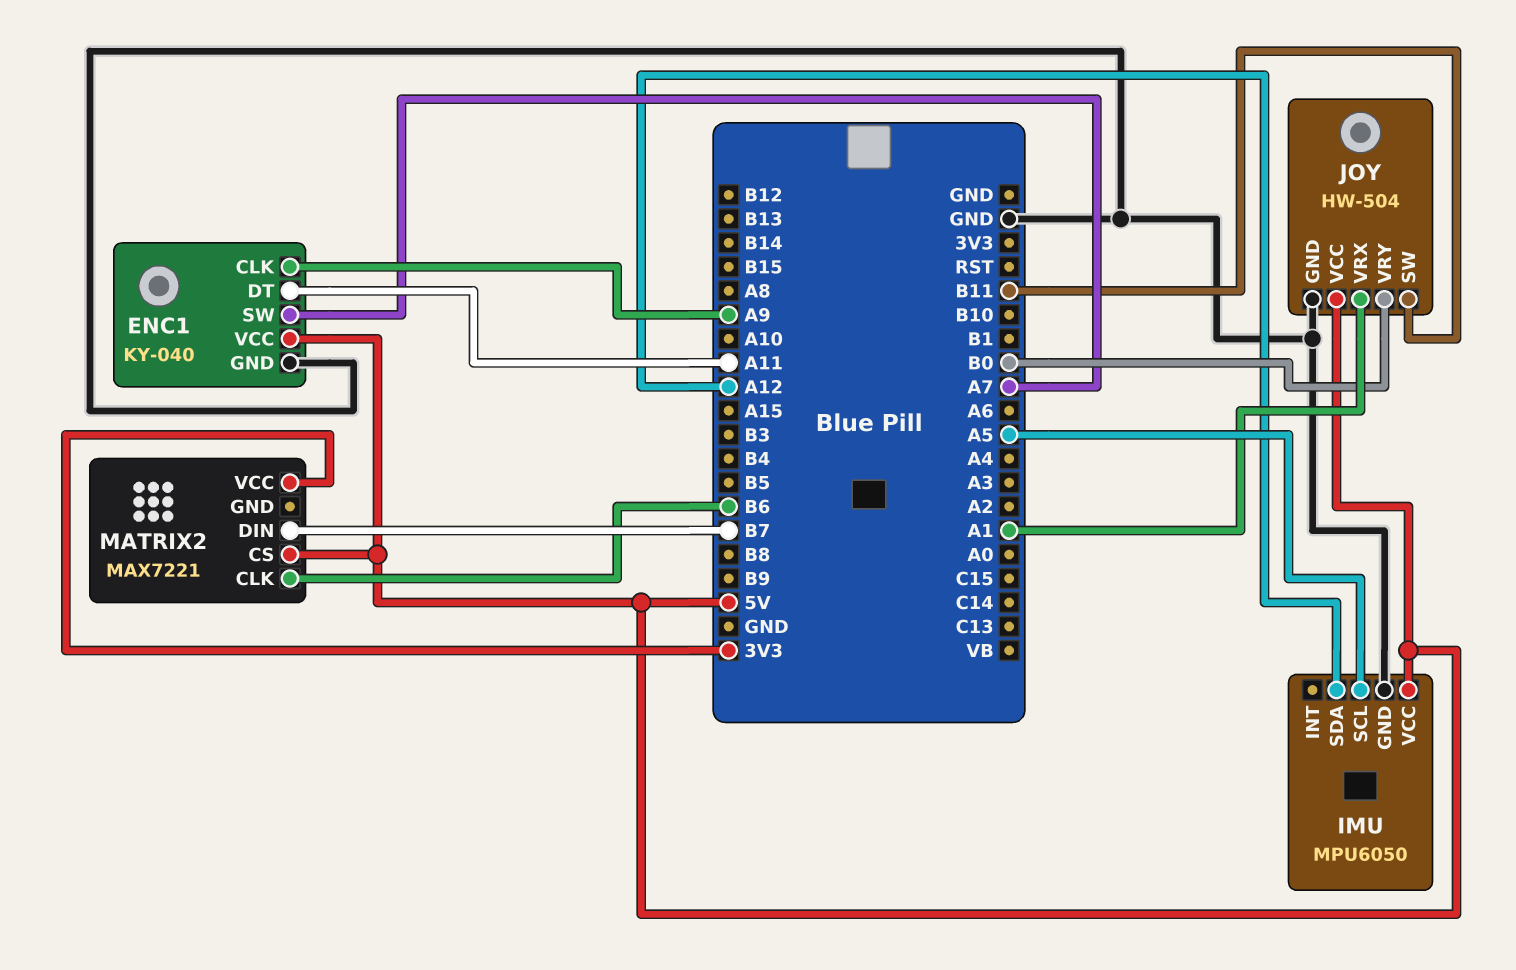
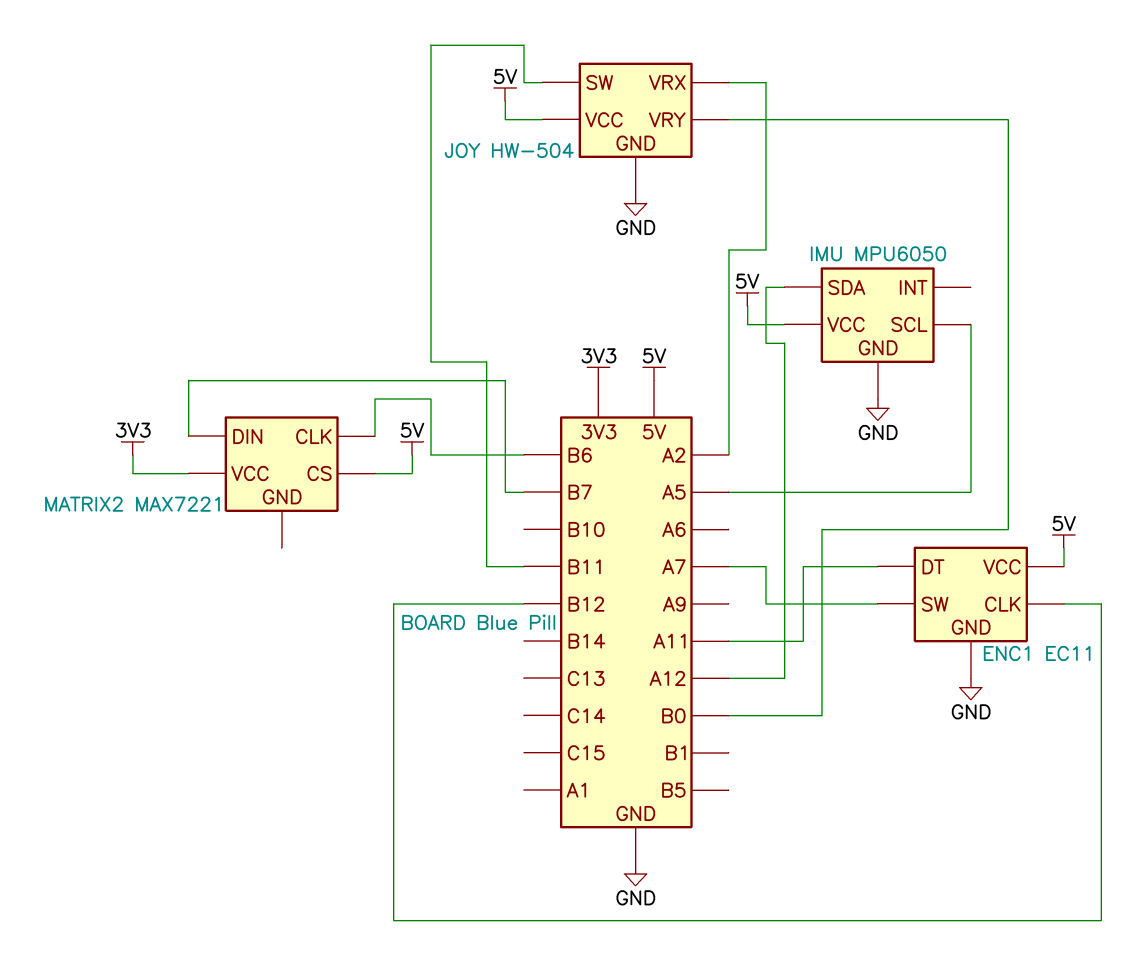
ENC1: KY-040 -> EC11
ENC1 pin CLK: A9 -> B12
JOY pin VRX: A1 -> A2

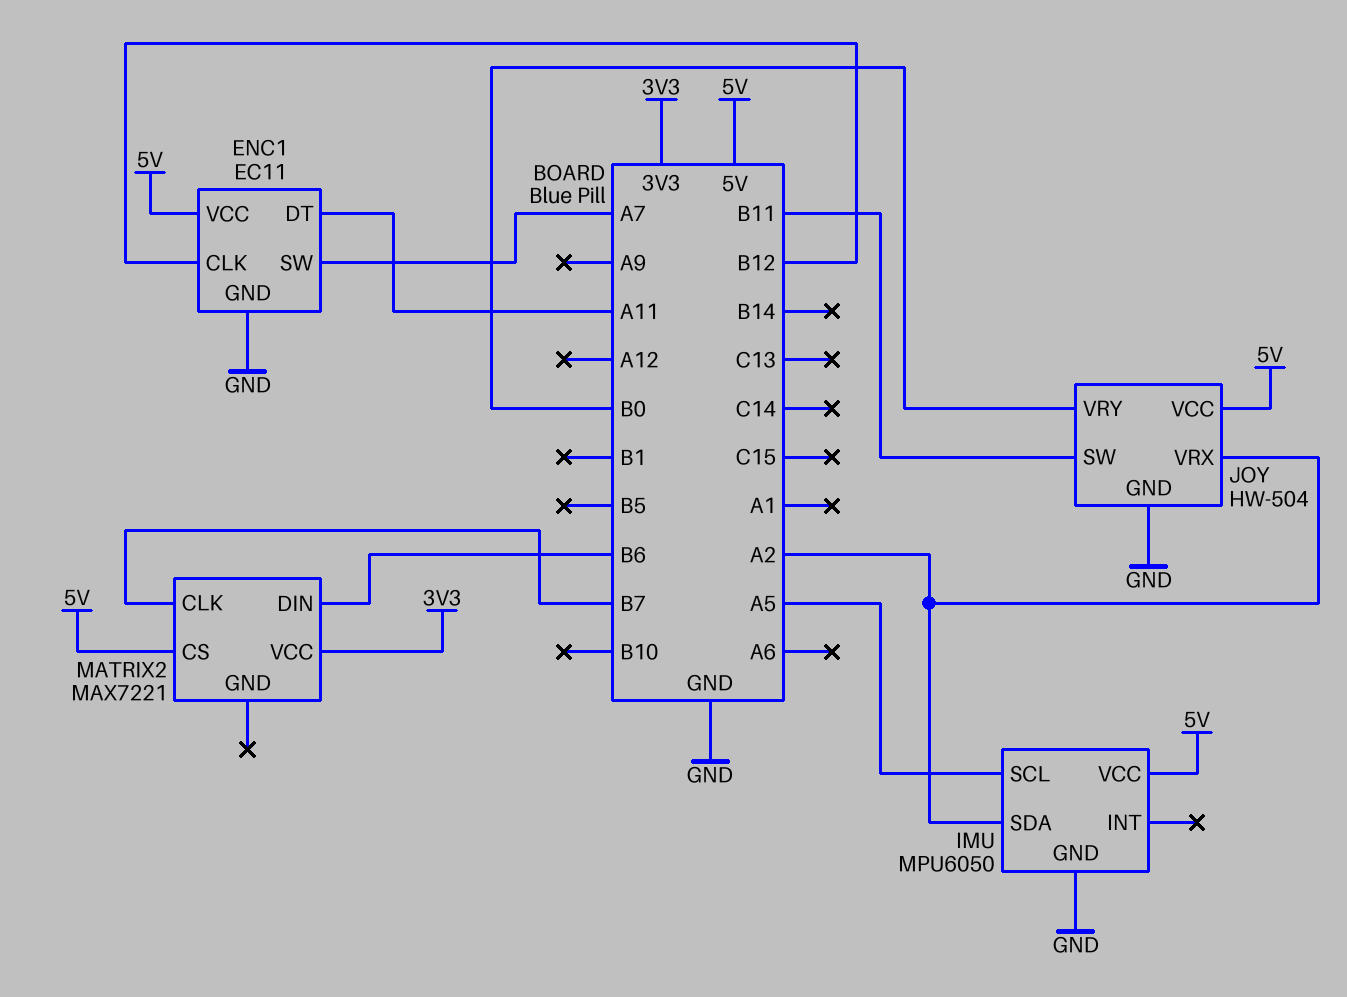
IMU pin SDA: A12 -> A2
MATRIX2 pin CLK: B6 -> B7
MATRIX2 pin DIN: B7 -> B6

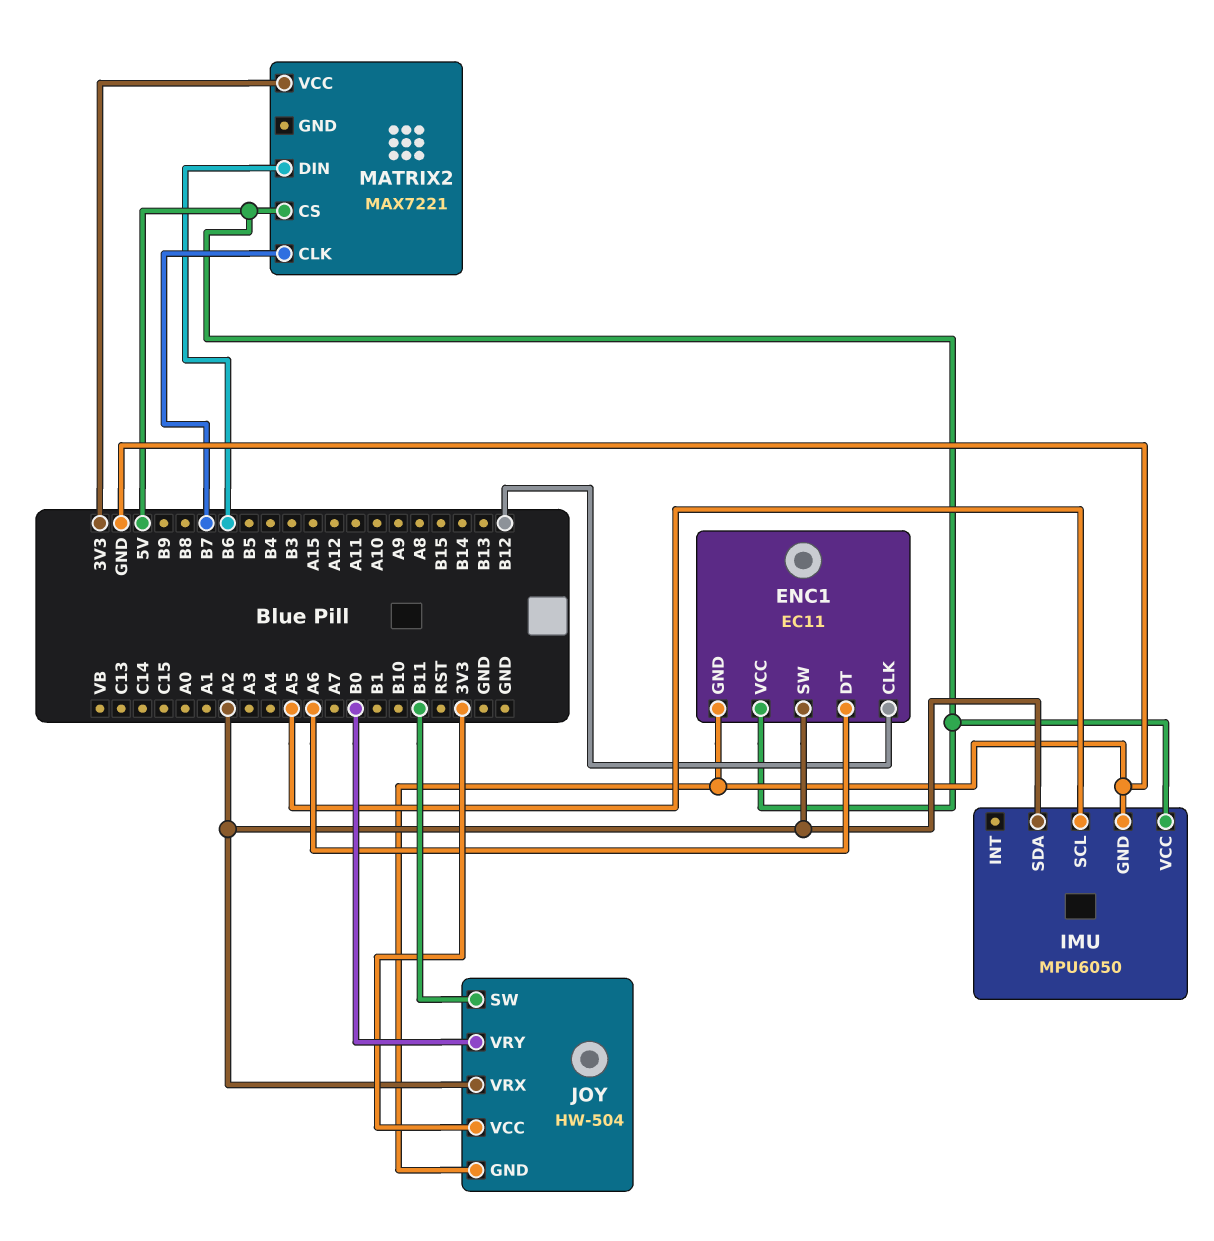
ENC1 pin DT: A11 -> A6
ENC1 pin SW: A7 -> A2
JOY pin VCC: 5V -> 3V3

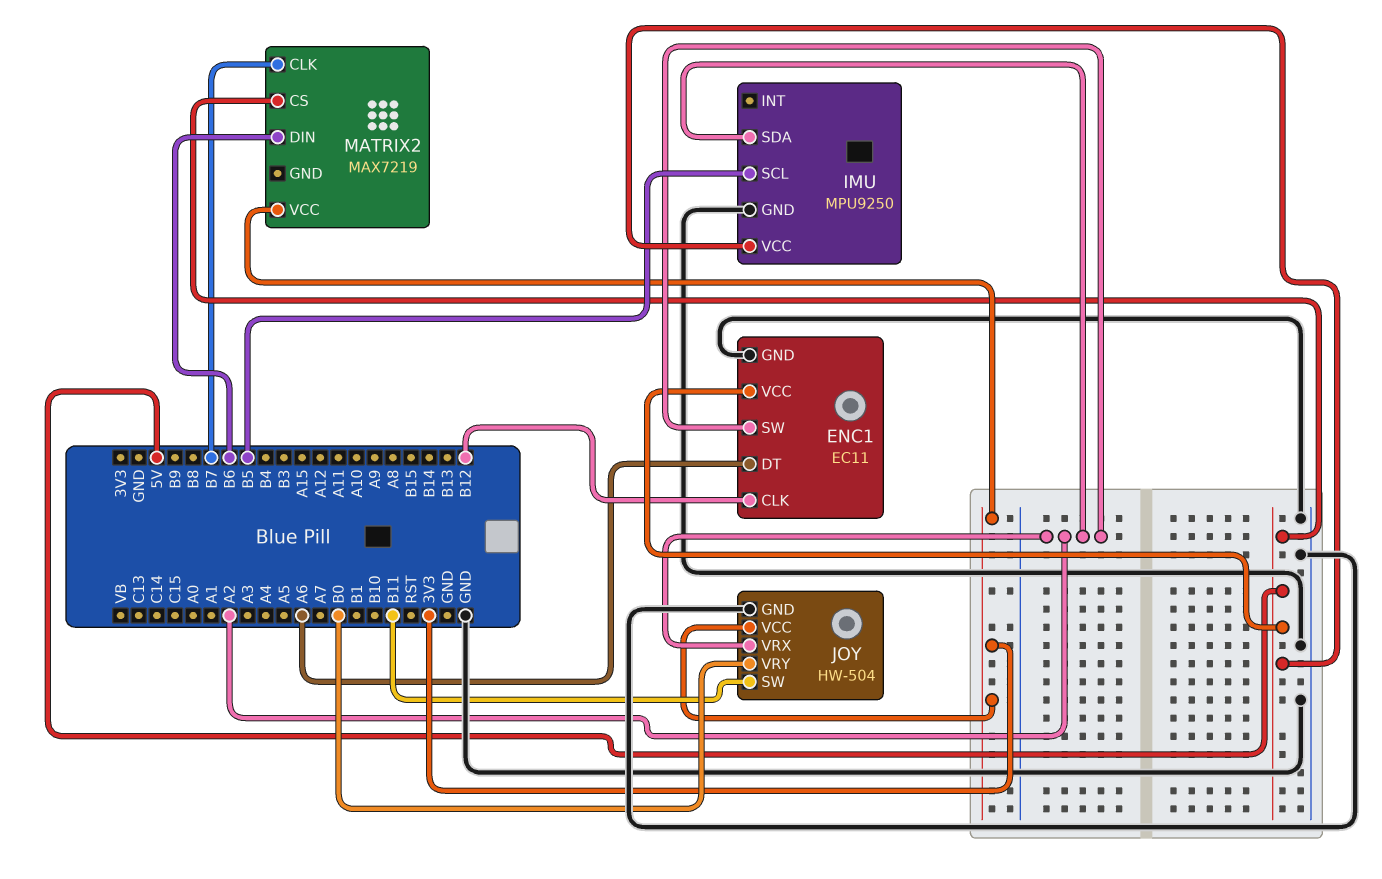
IMU: MPU6050 -> MPU9250
IMU pin SCL: A5 -> B5
MATRIX2: MAX7221 -> MAX7219

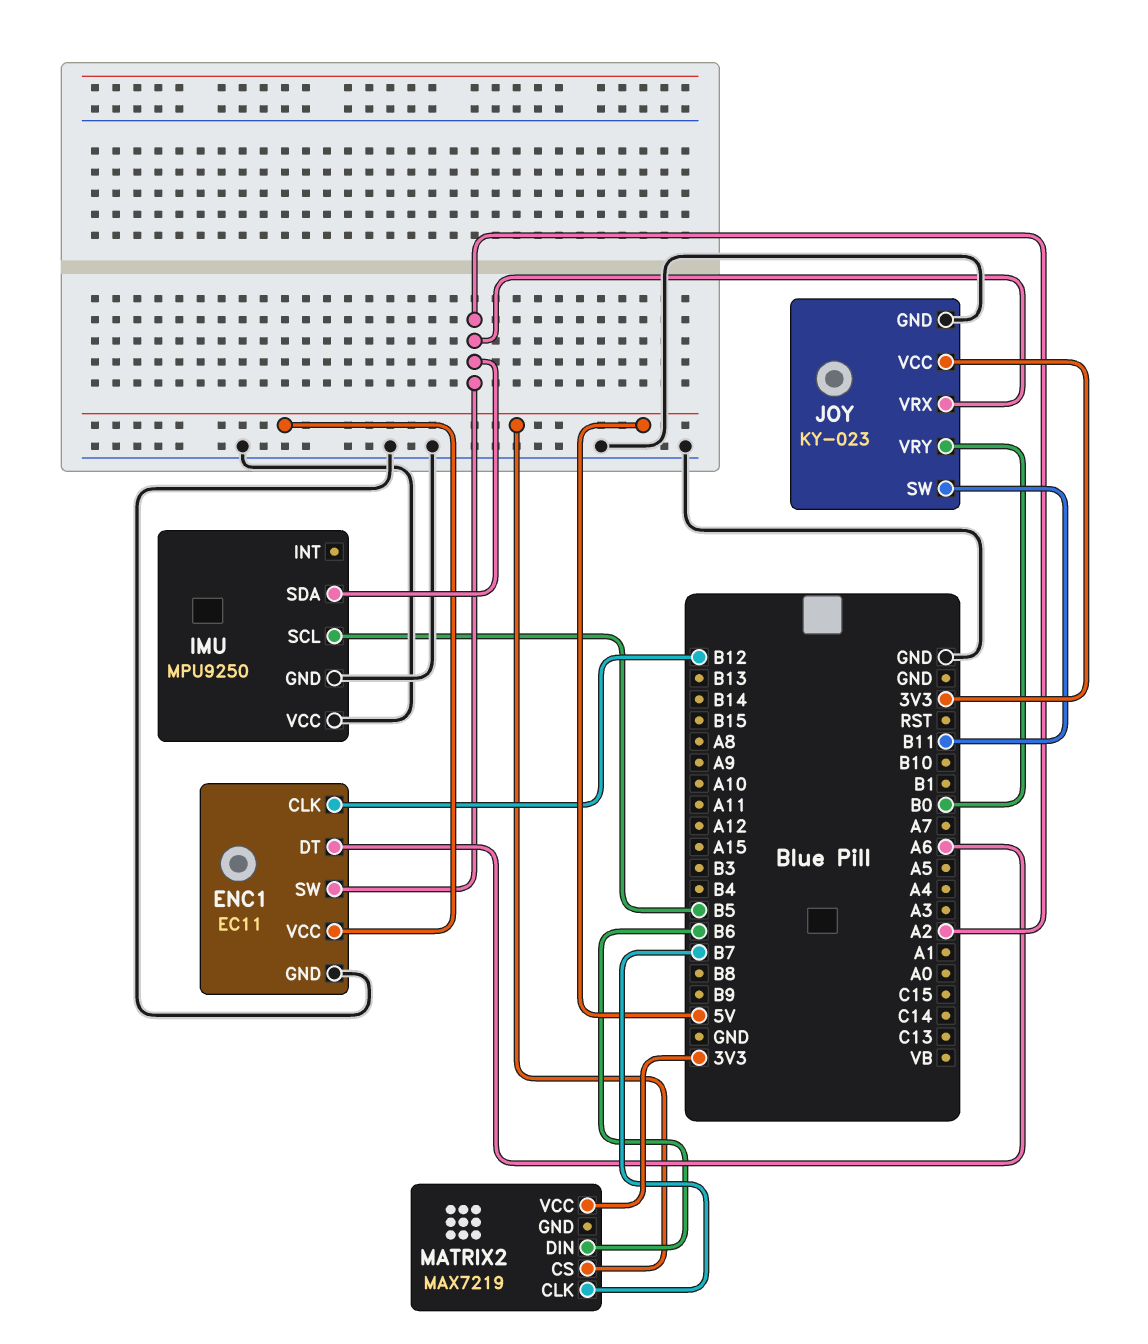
IMU pin VCC: 5V -> GND
JOY: HW-504 -> KY-023

